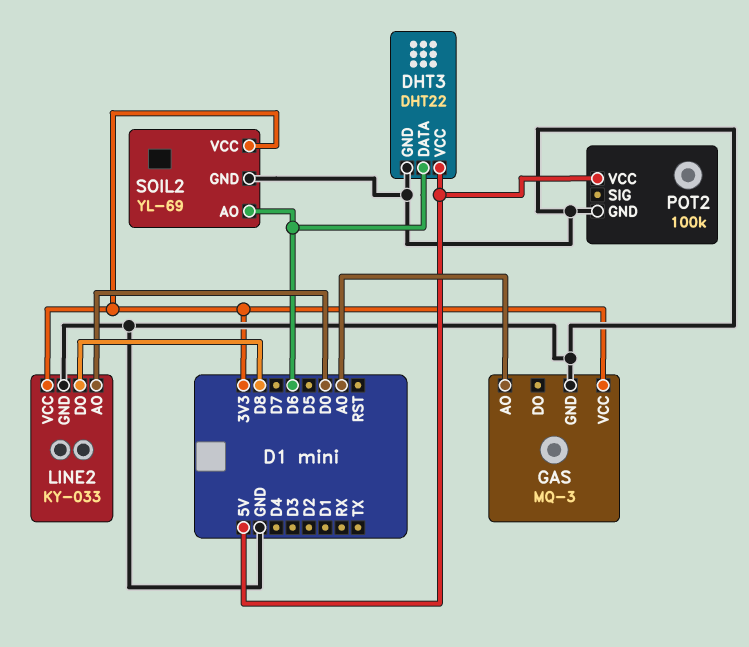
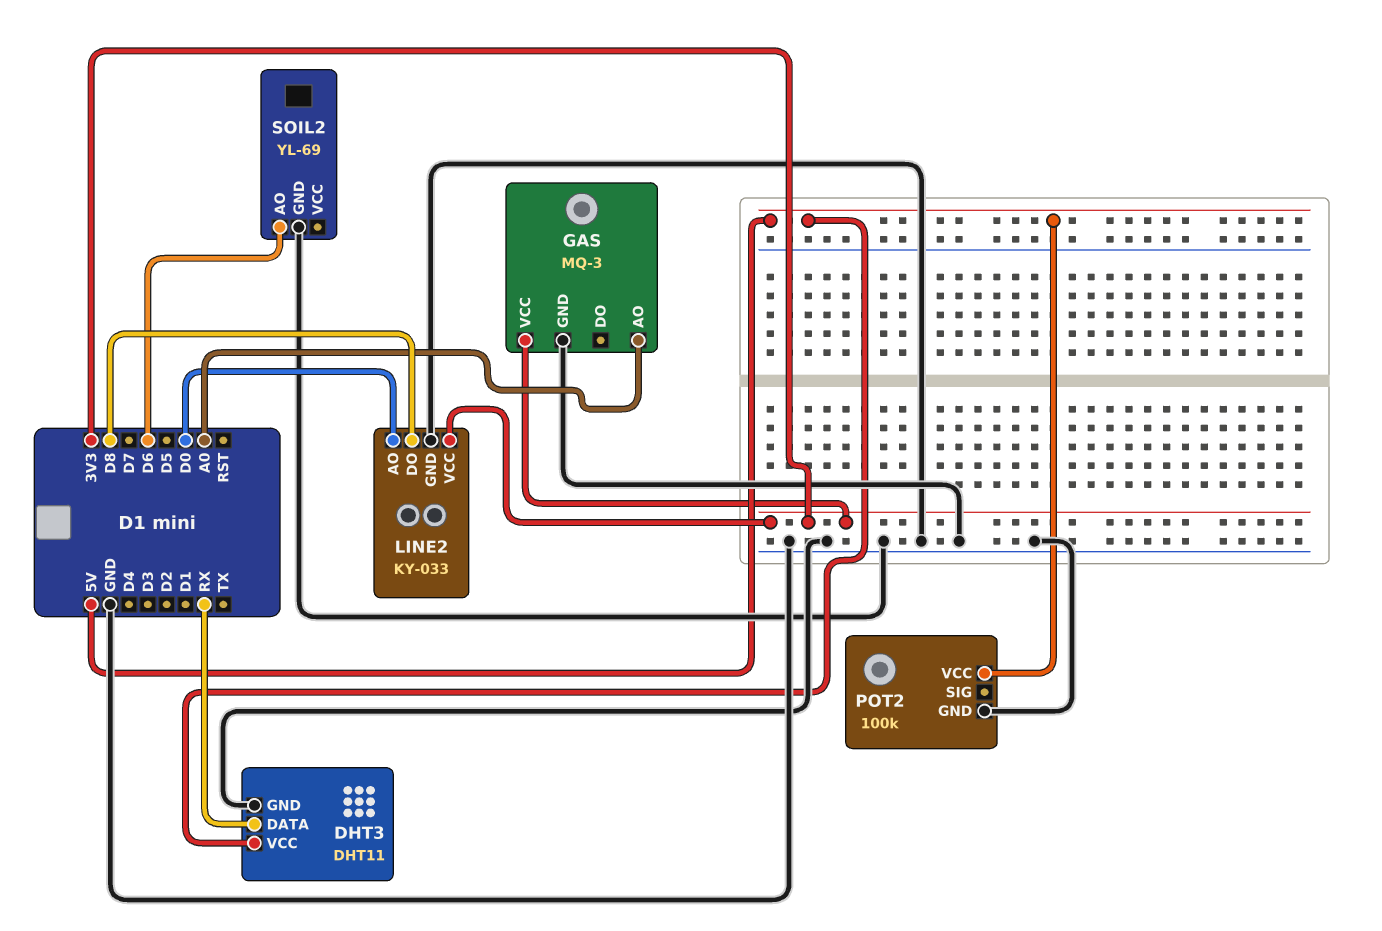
DHT3: DHT22 -> DHT11
DHT3 pin DATA: D6 -> RX
SOIL2 pin VCC: 3V3 -> none

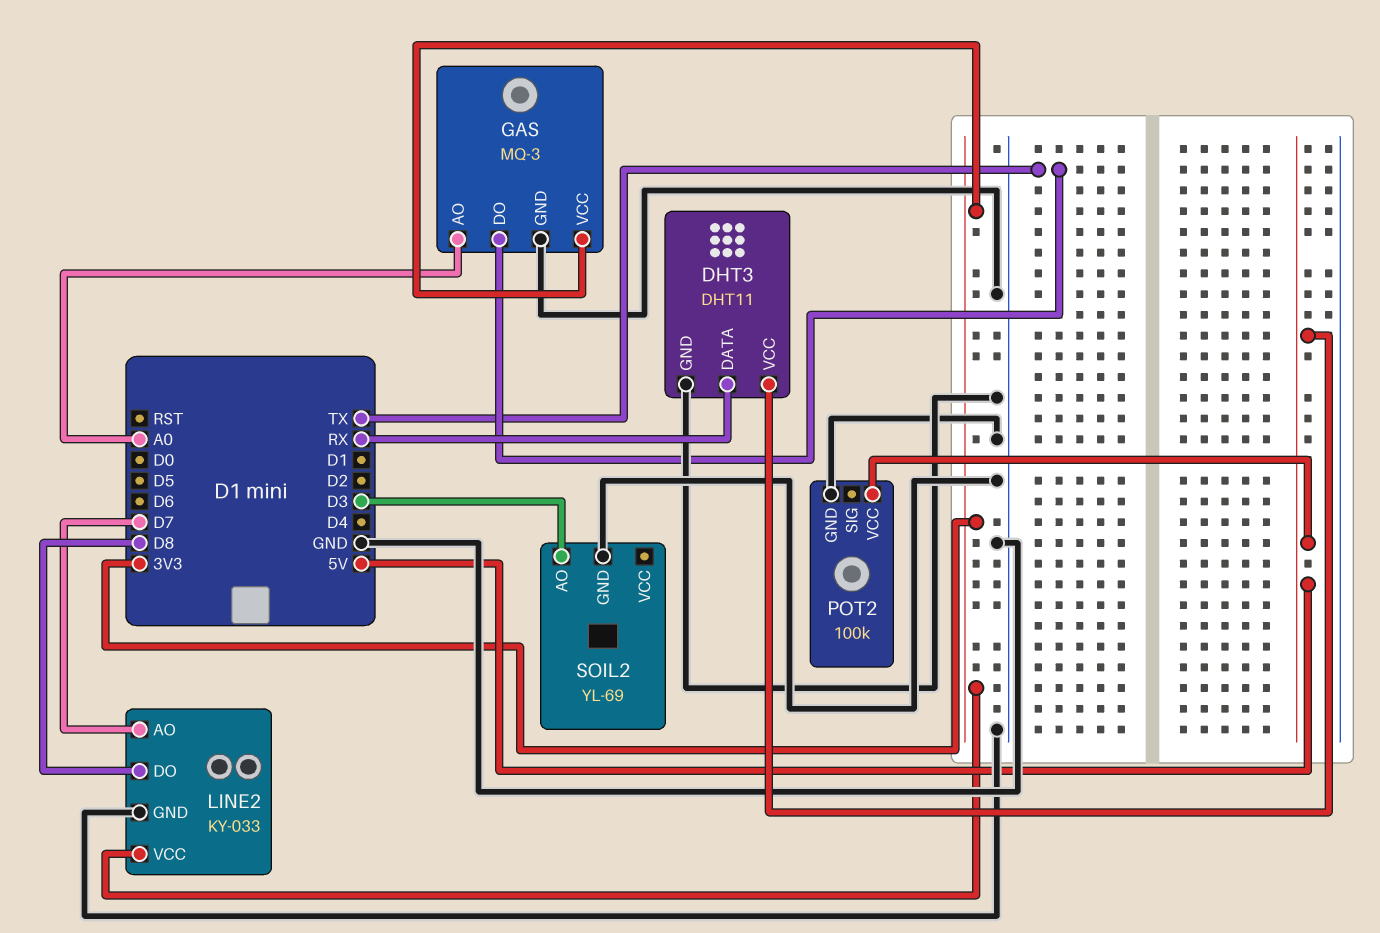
GAS pin DO: none -> TX
LINE2 pin AO: D0 -> D7
SOIL2 pin AO: D6 -> D3

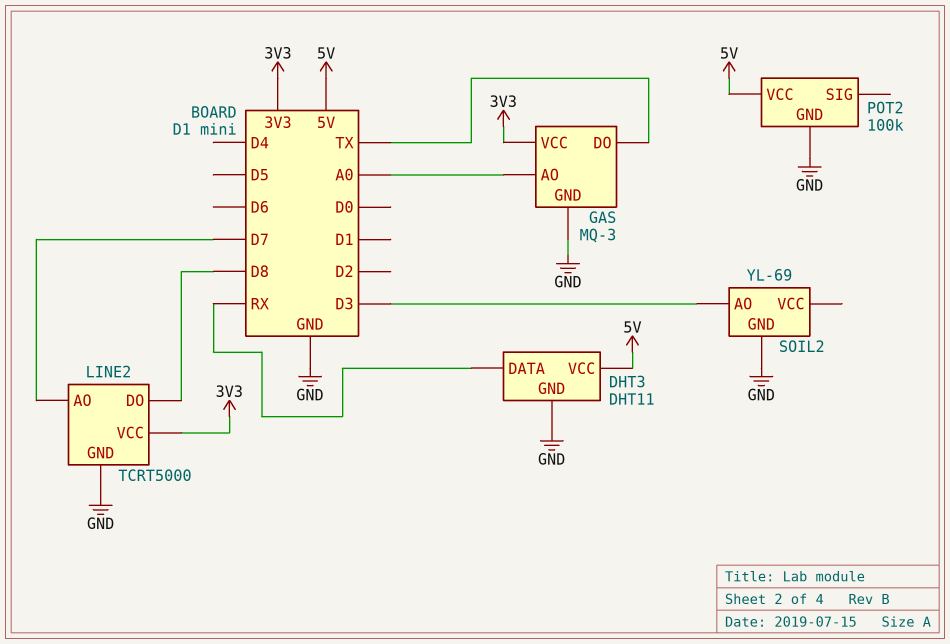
LINE2: KY-033 -> TCRT5000

